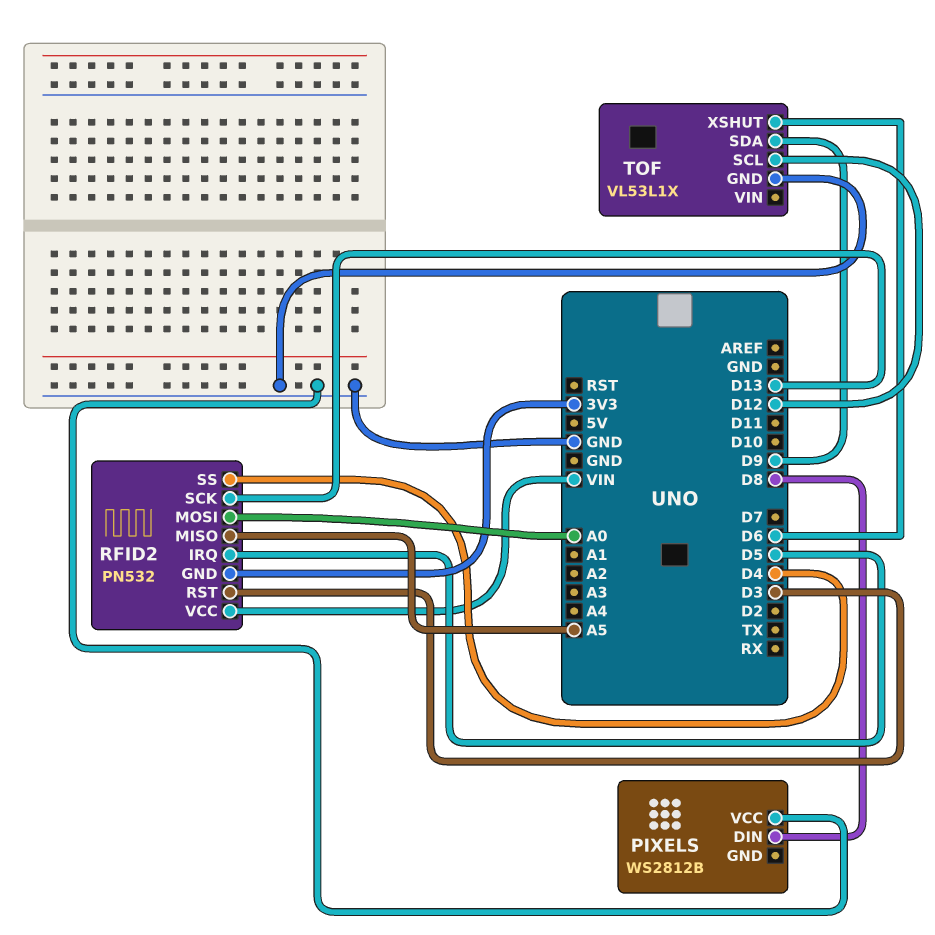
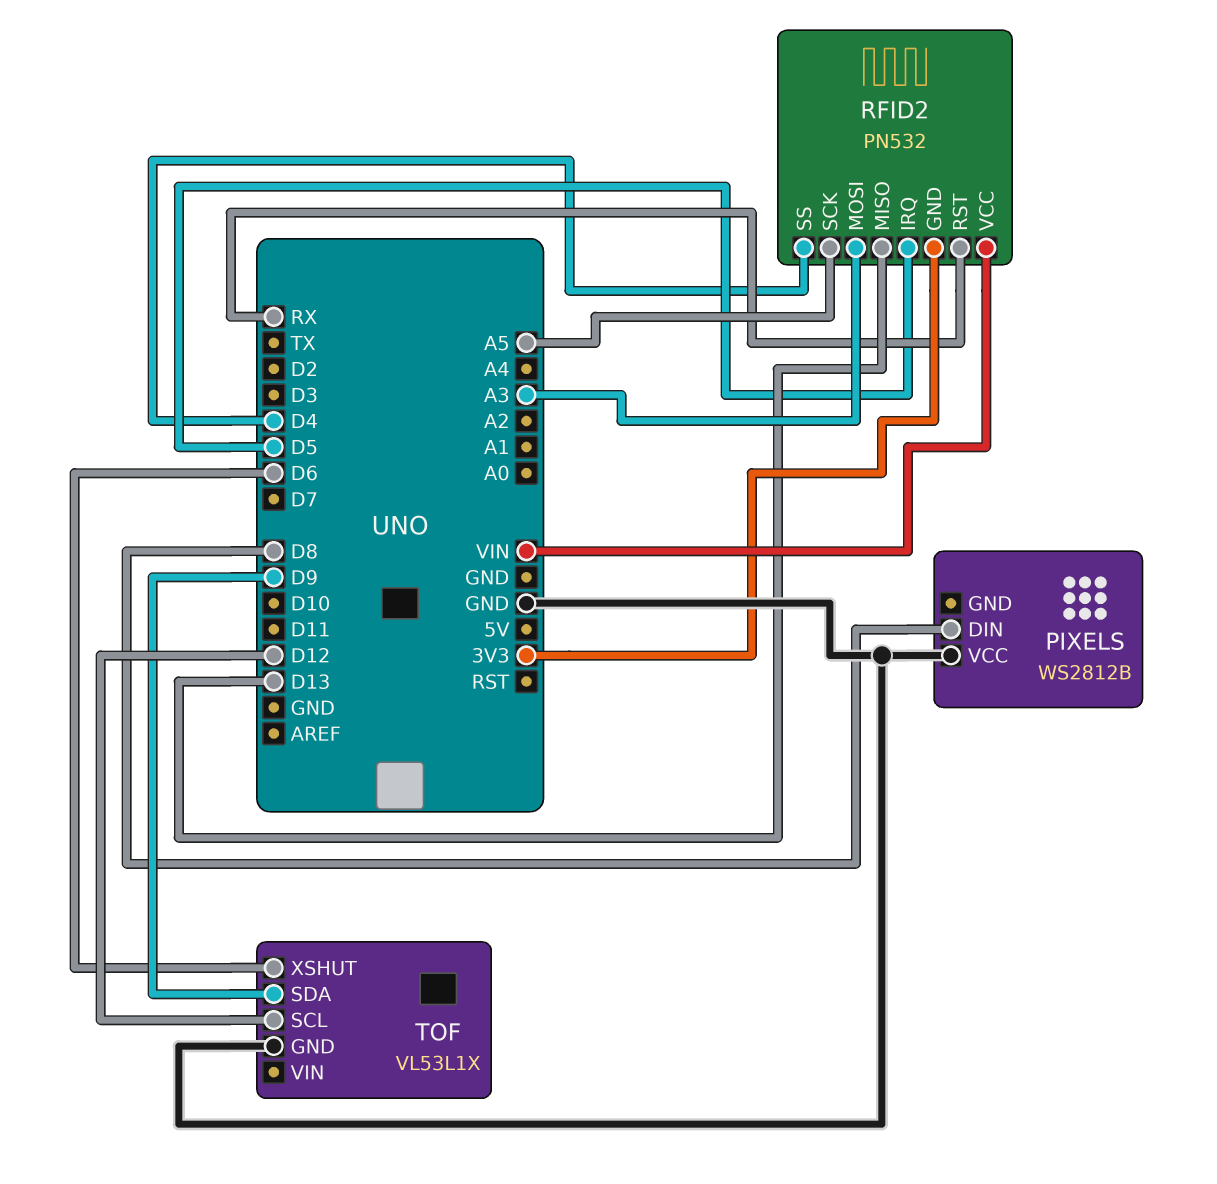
RFID2 pin MISO: A5 -> D13
RFID2 pin MOSI: A0 -> A3
RFID2 pin RST: D3 -> RX
RFID2 pin SCK: D13 -> A5

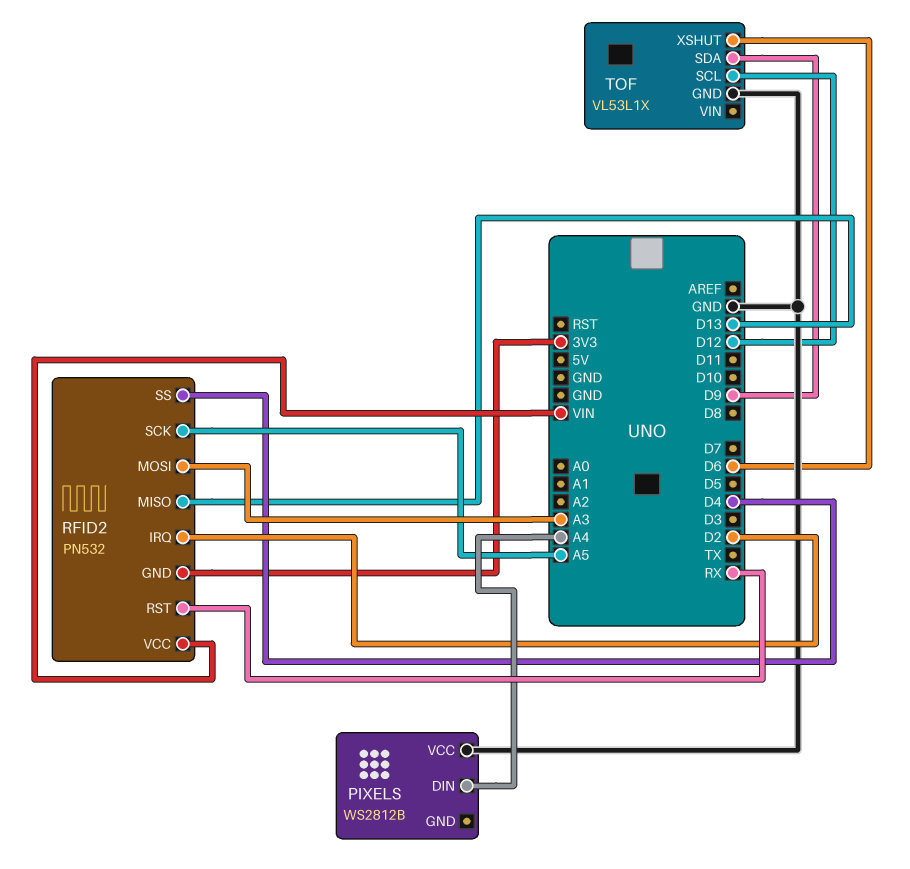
PIXELS pin DIN: D8 -> A4
RFID2 pin IRQ: D5 -> D2

